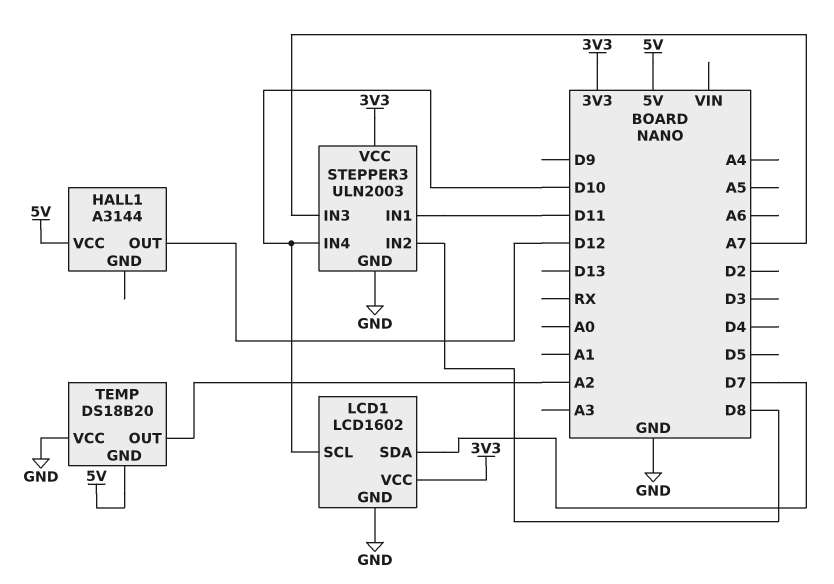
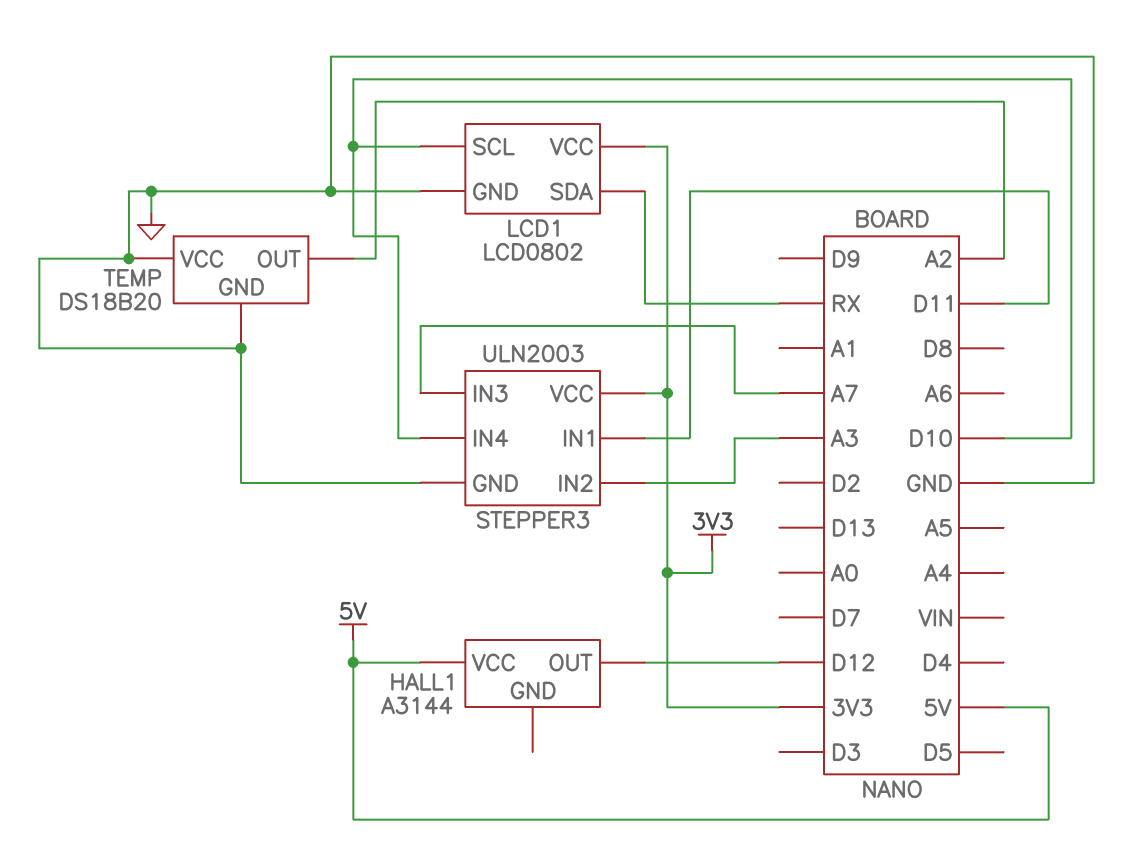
LCD1: LCD1602 -> LCD0802
LCD1 pin SDA: D7 -> RX
STEPPER3 pin IN2: D8 -> A3
TEMP pin GND: 5V -> GND

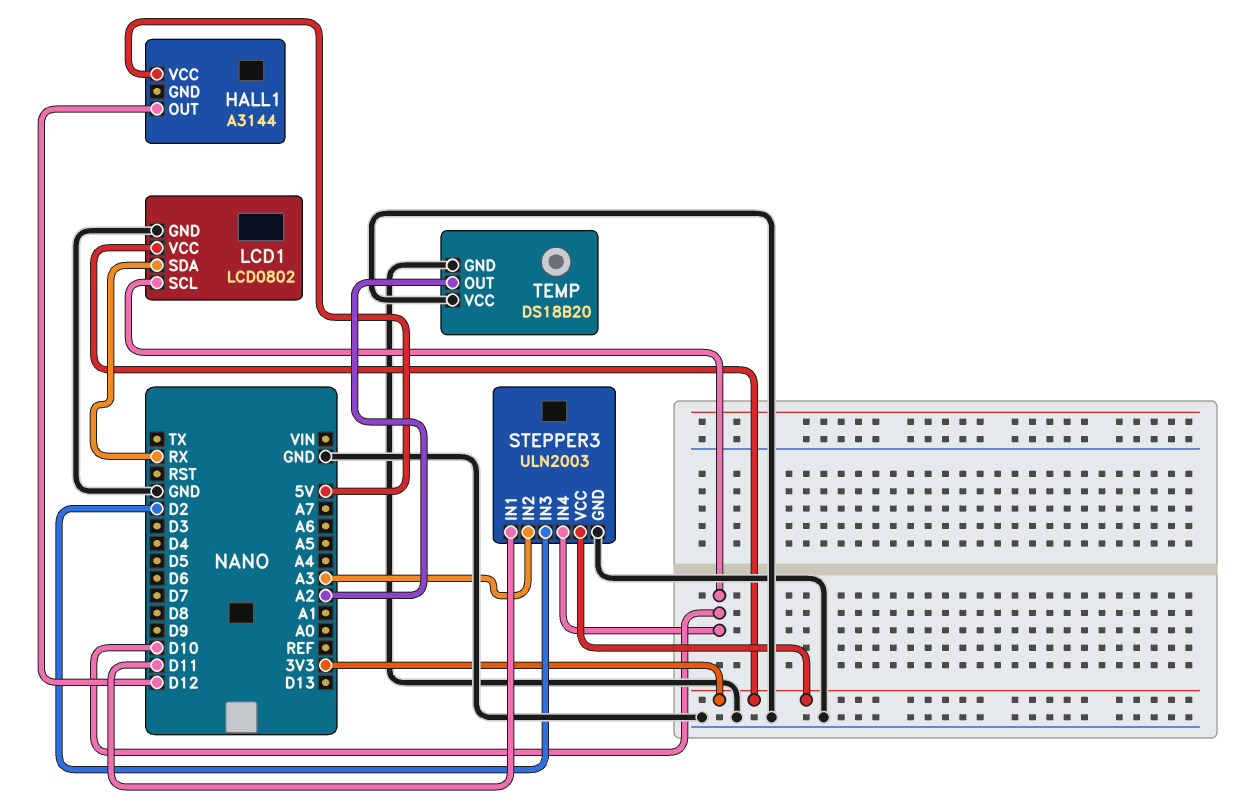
STEPPER3 pin IN3: A7 -> D2

